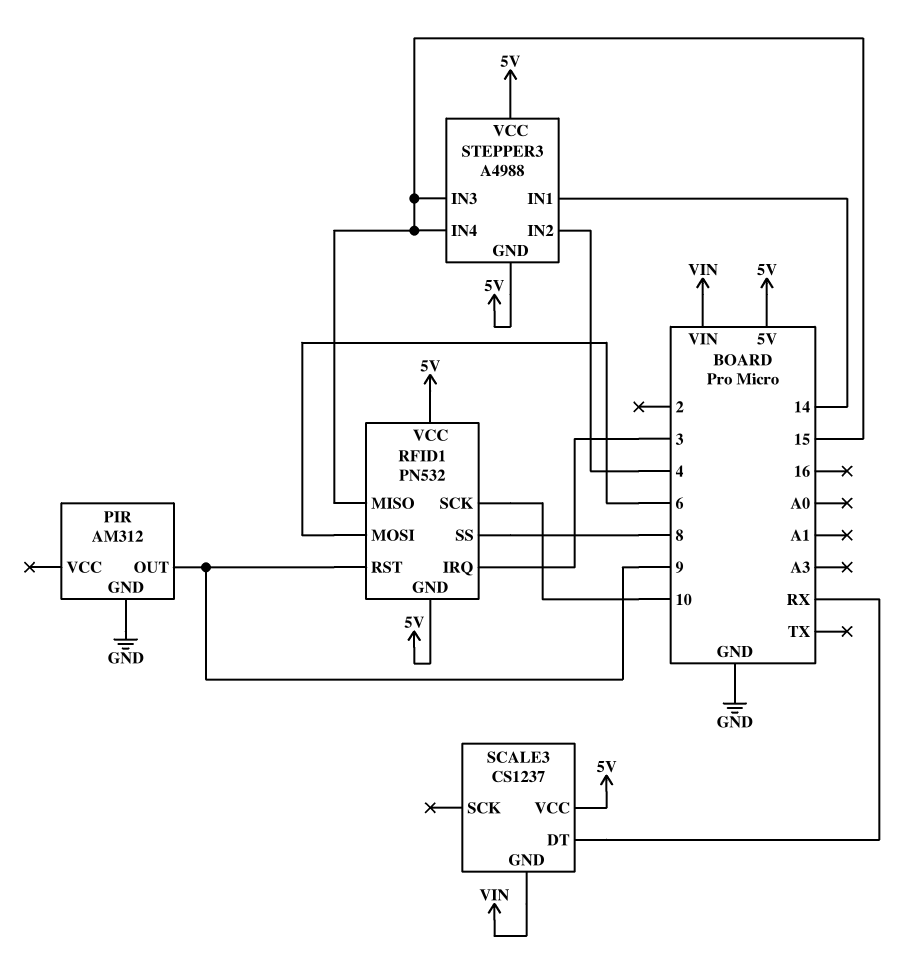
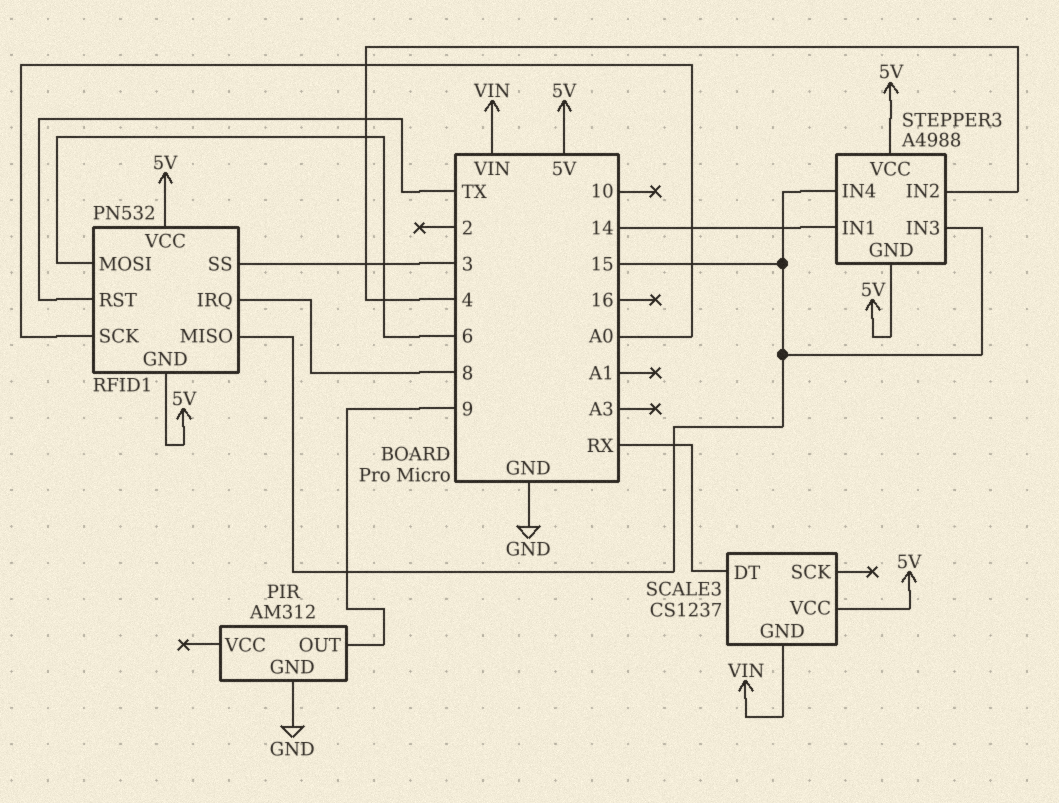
RFID1 pin IRQ: 3 -> 8
RFID1 pin RST: 9 -> TX
RFID1 pin SCK: 10 -> A0
RFID1 pin SS: 8 -> 3

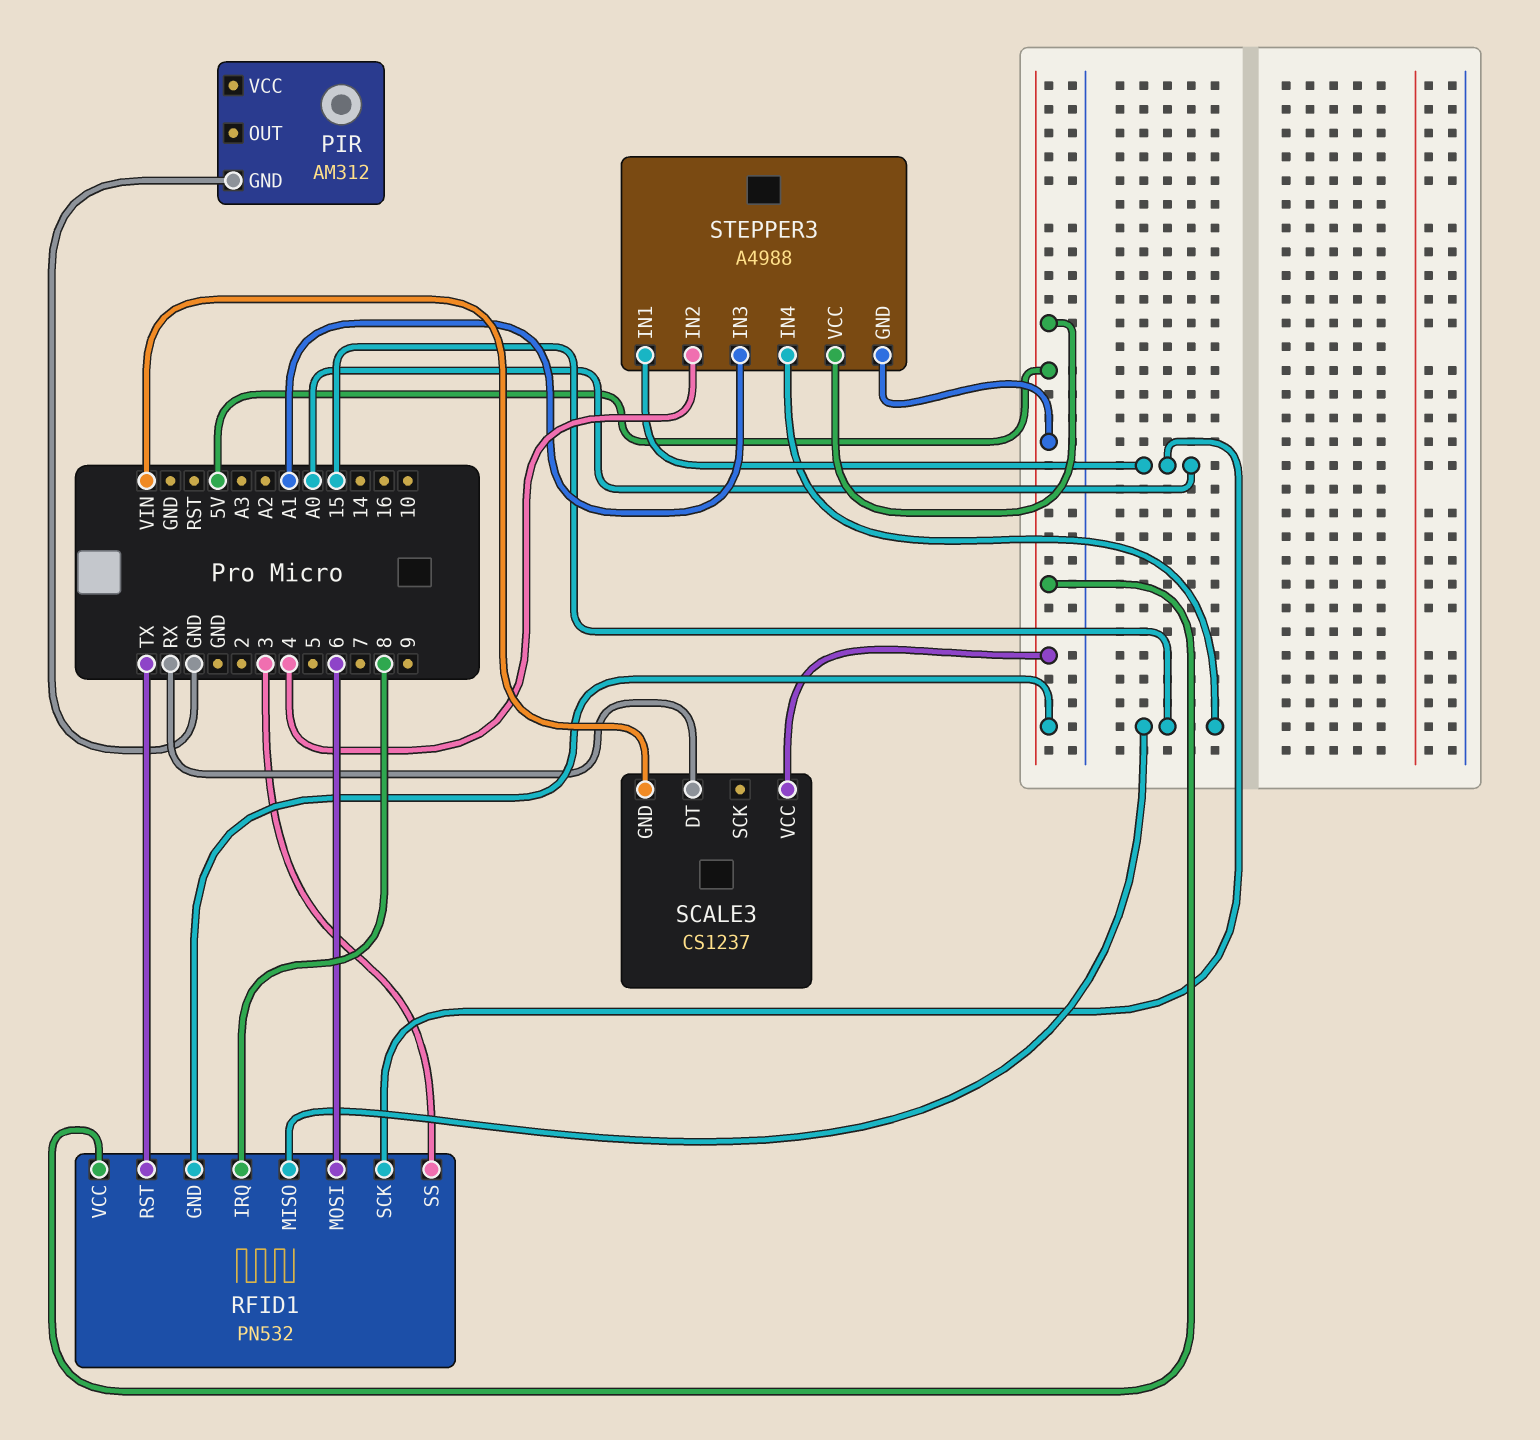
PIR pin OUT: 9 -> none
STEPPER3 pin IN1: 14 -> A0
STEPPER3 pin IN3: 15 -> A1

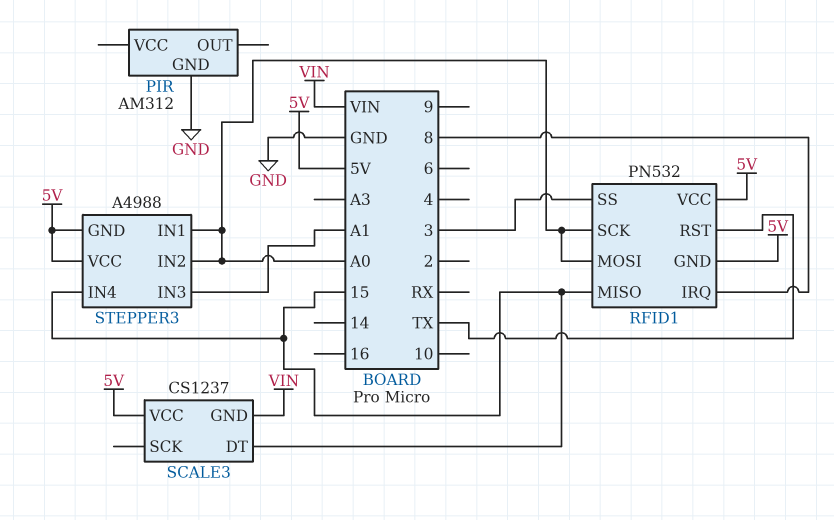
RFID1 pin MOSI: 6 -> A0
SCALE3 pin DT: RX -> 15
STEPPER3 pin IN2: 4 -> A0

